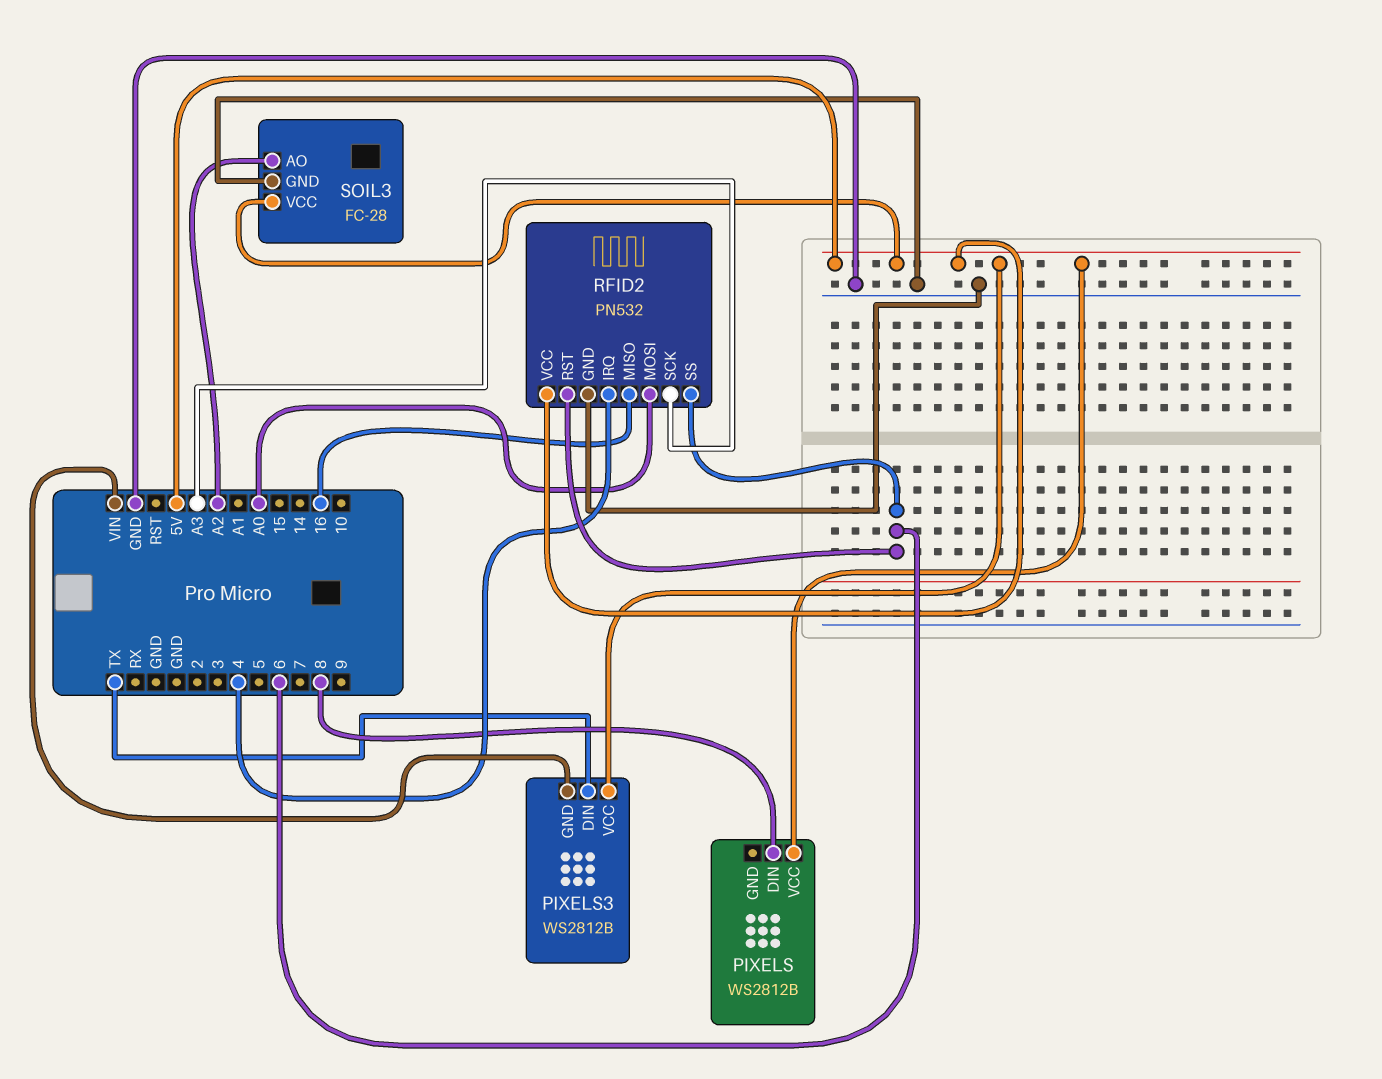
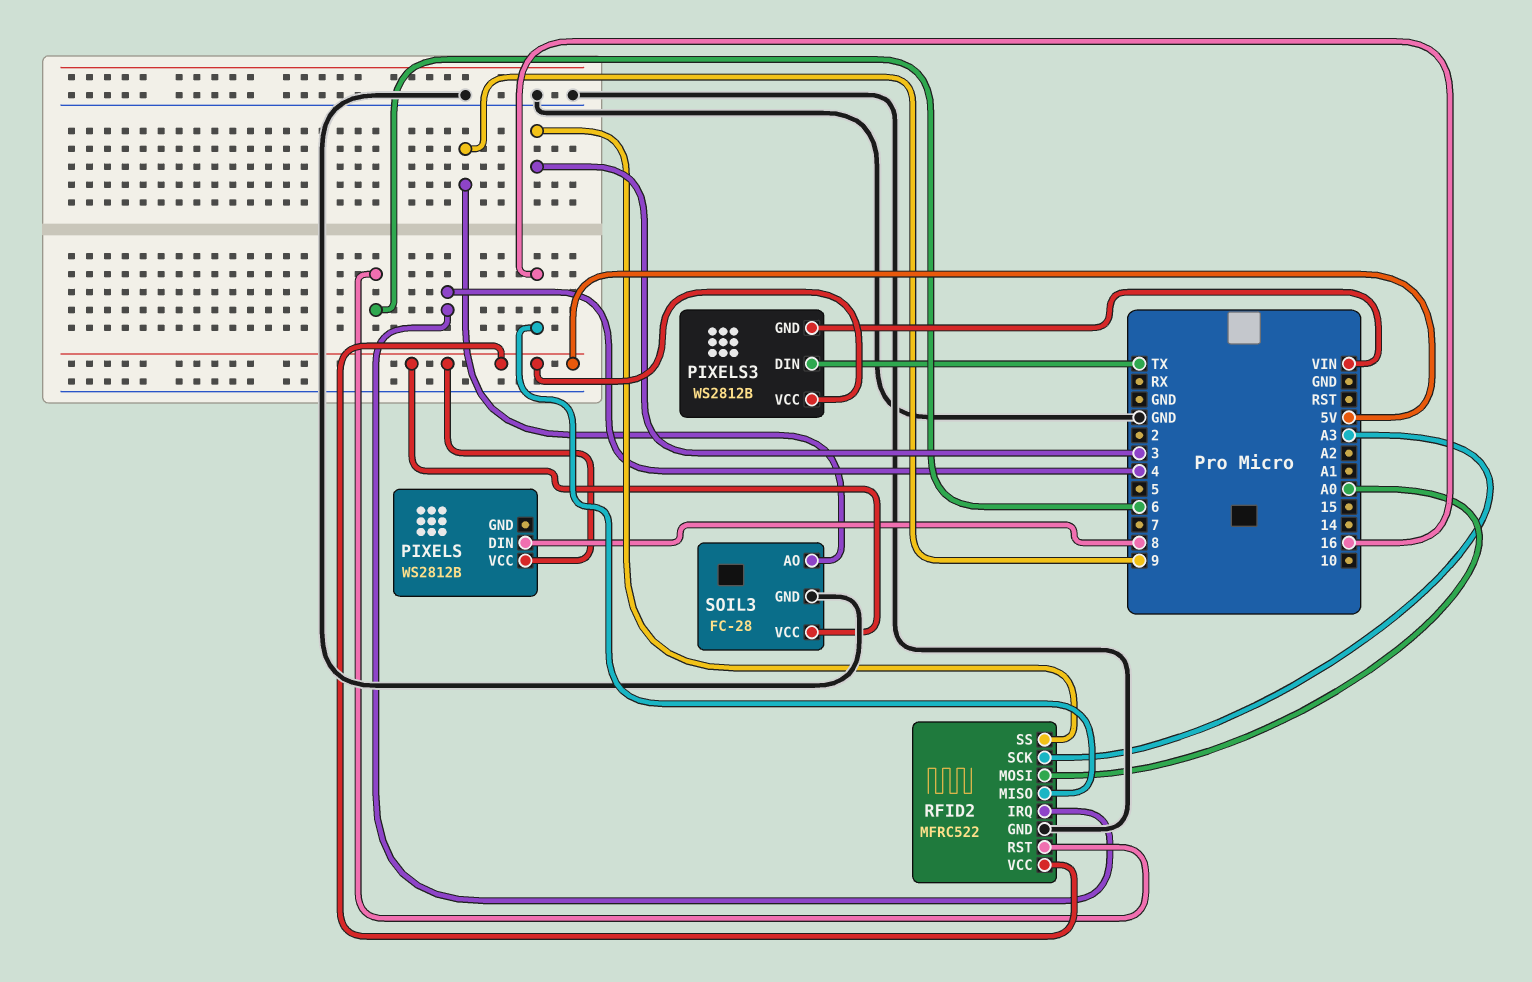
RFID2: PN532 -> MFRC522
RFID2 pin SS: 6 -> 3
SOIL3 pin AO: A2 -> 9

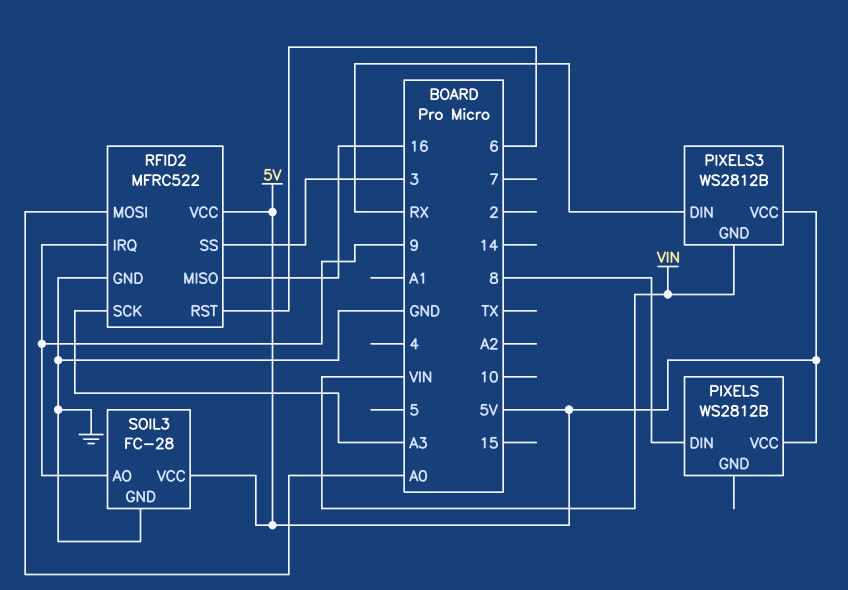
PIXELS3 pin DIN: TX -> RX
RFID2 pin IRQ: 4 -> 9

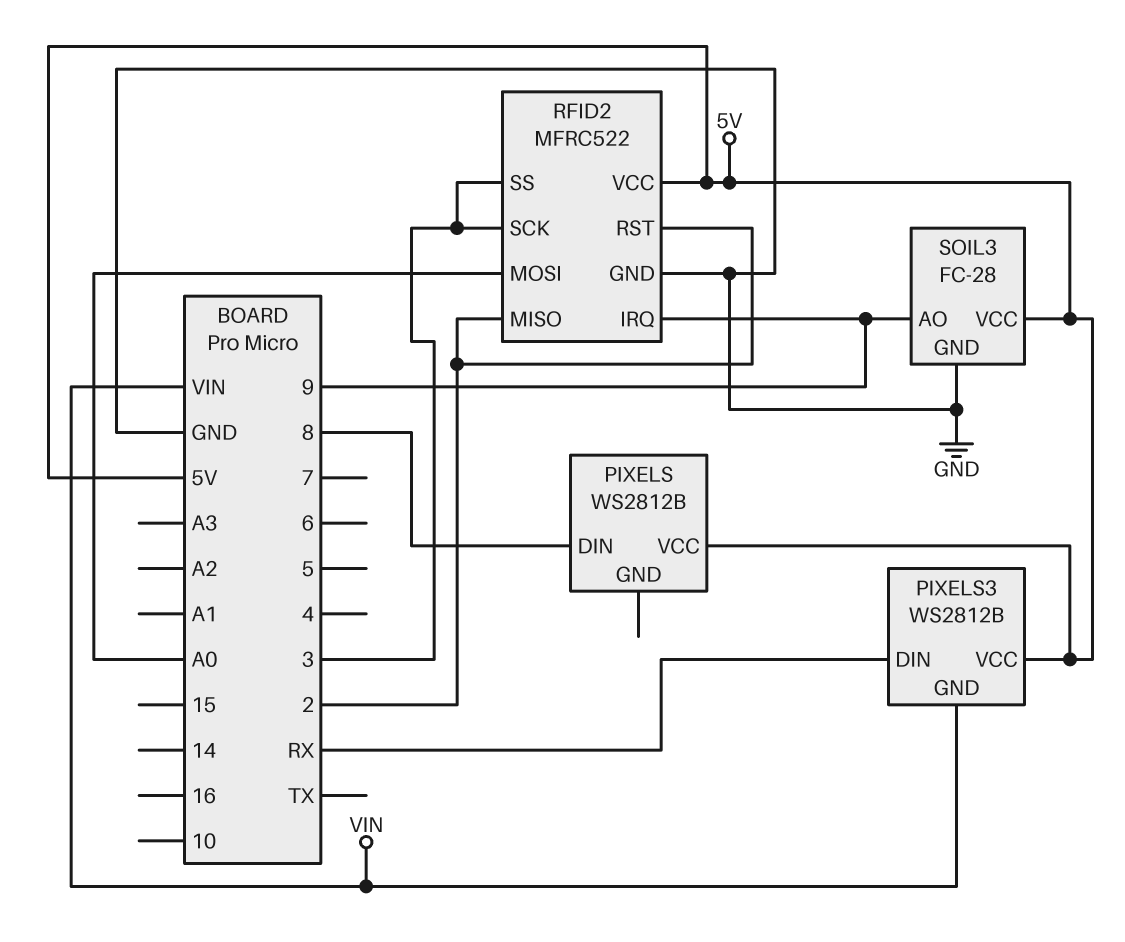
RFID2 pin MISO: 16 -> 2
RFID2 pin RST: 6 -> 2
RFID2 pin SCK: A3 -> 3

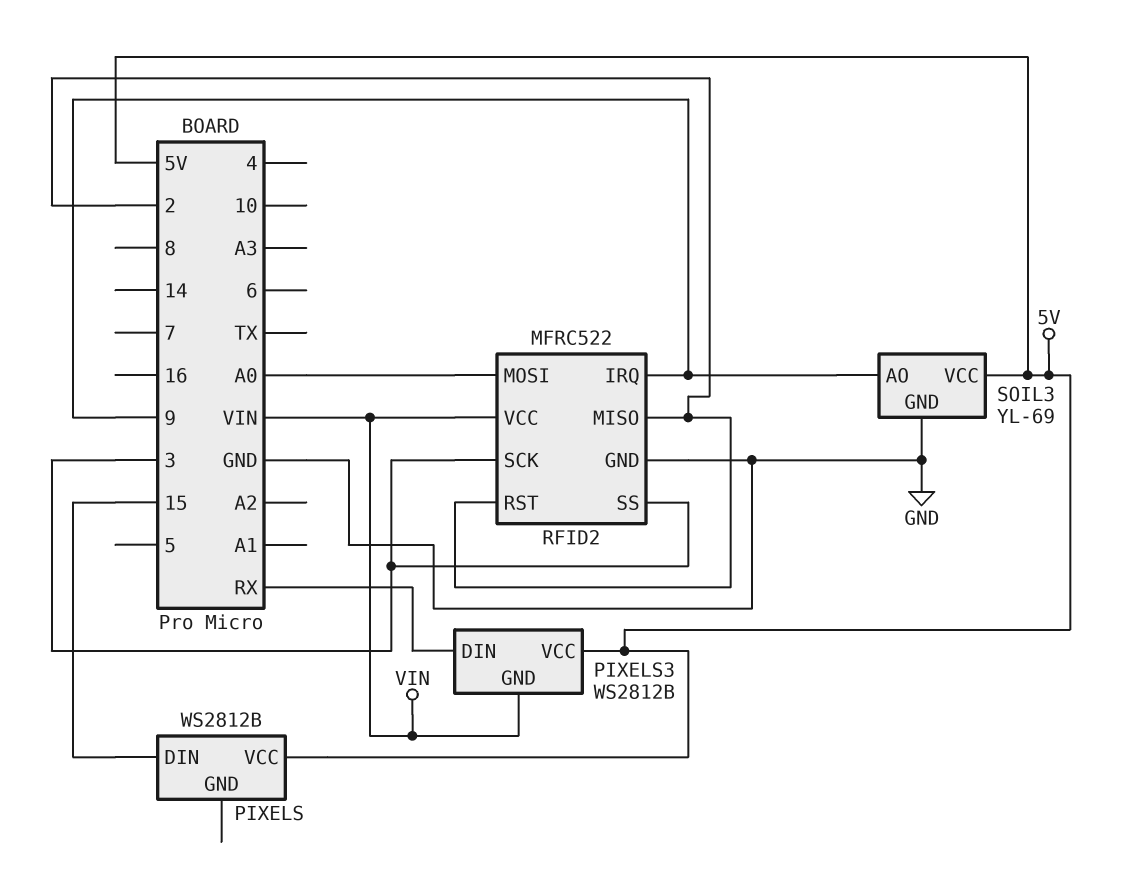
PIXELS pin DIN: 8 -> 15
RFID2 pin VCC: 5V -> VIN
SOIL3: FC-28 -> YL-69

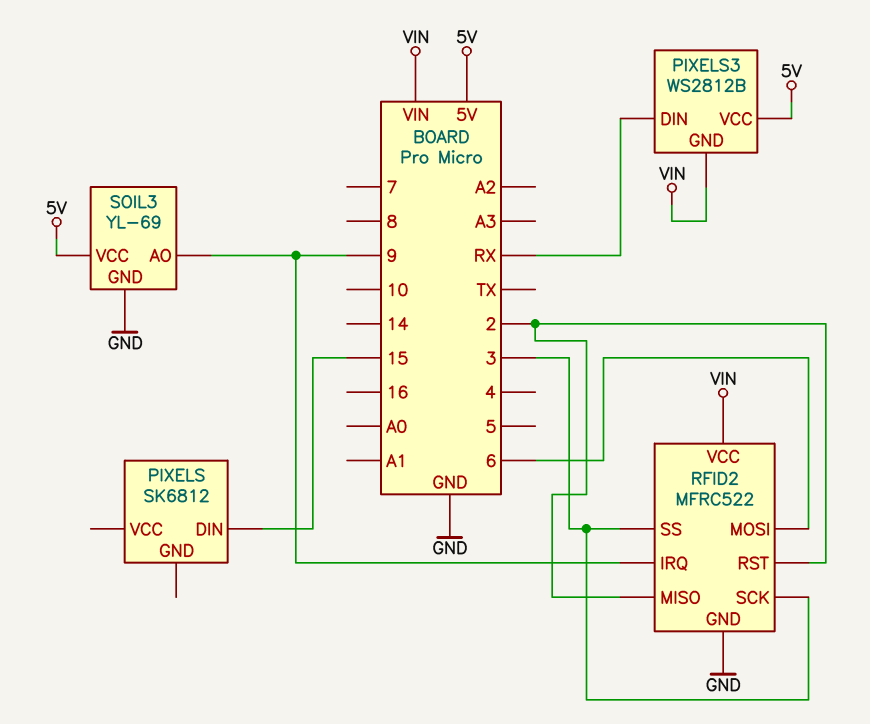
PIXELS: WS2812B -> SK6812
PIXELS pin VCC: 5V -> none
RFID2 pin MOSI: A0 -> 6

